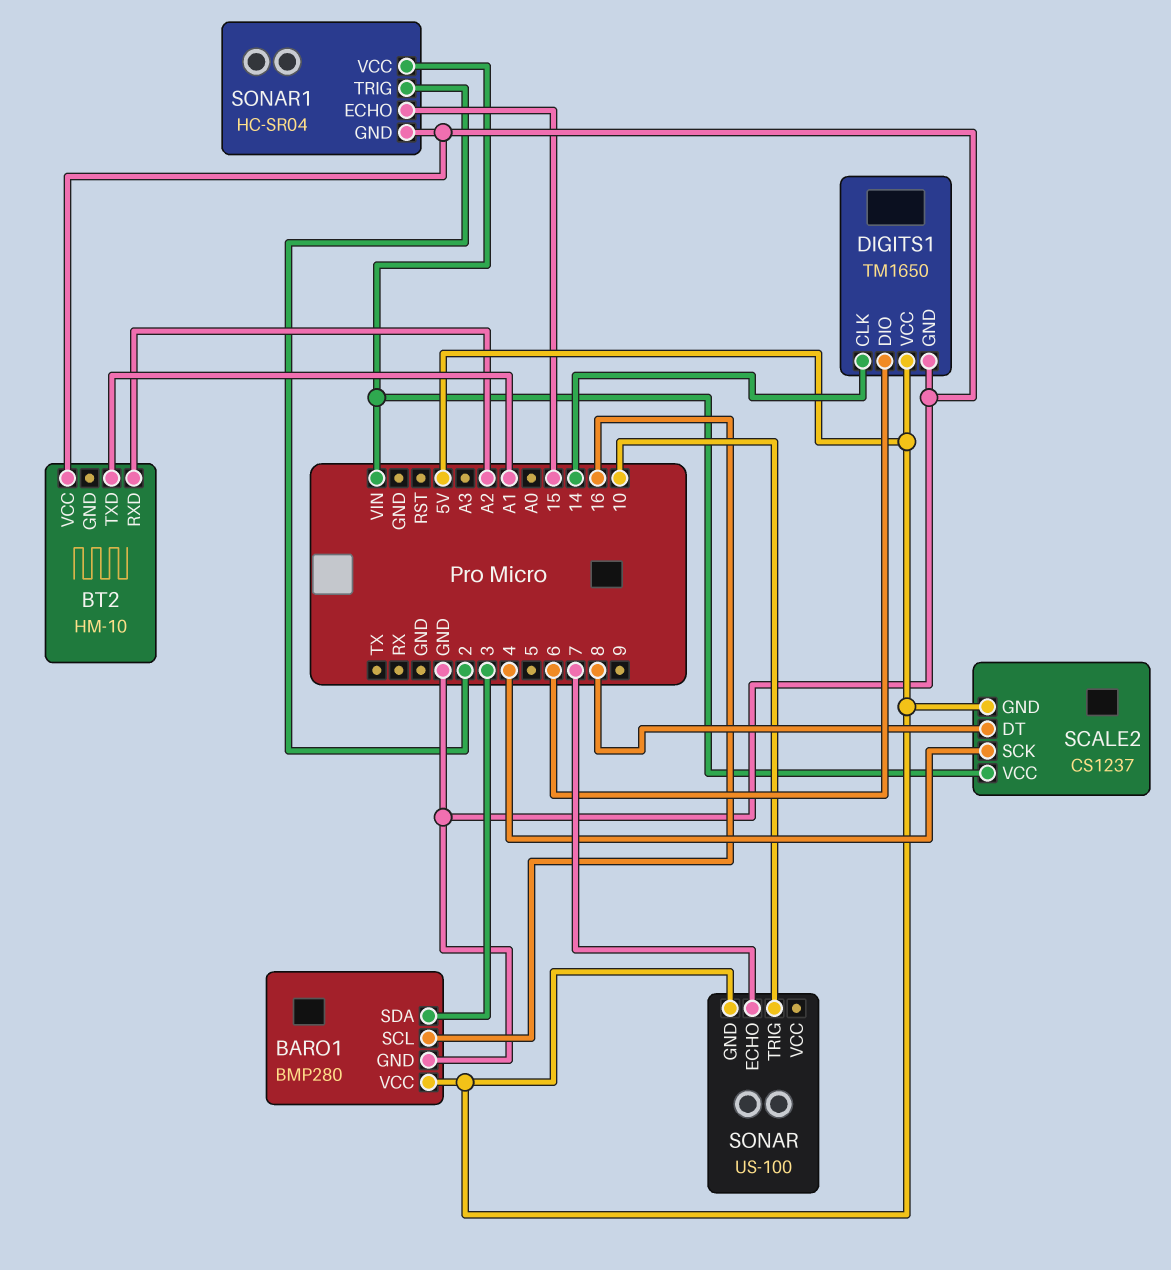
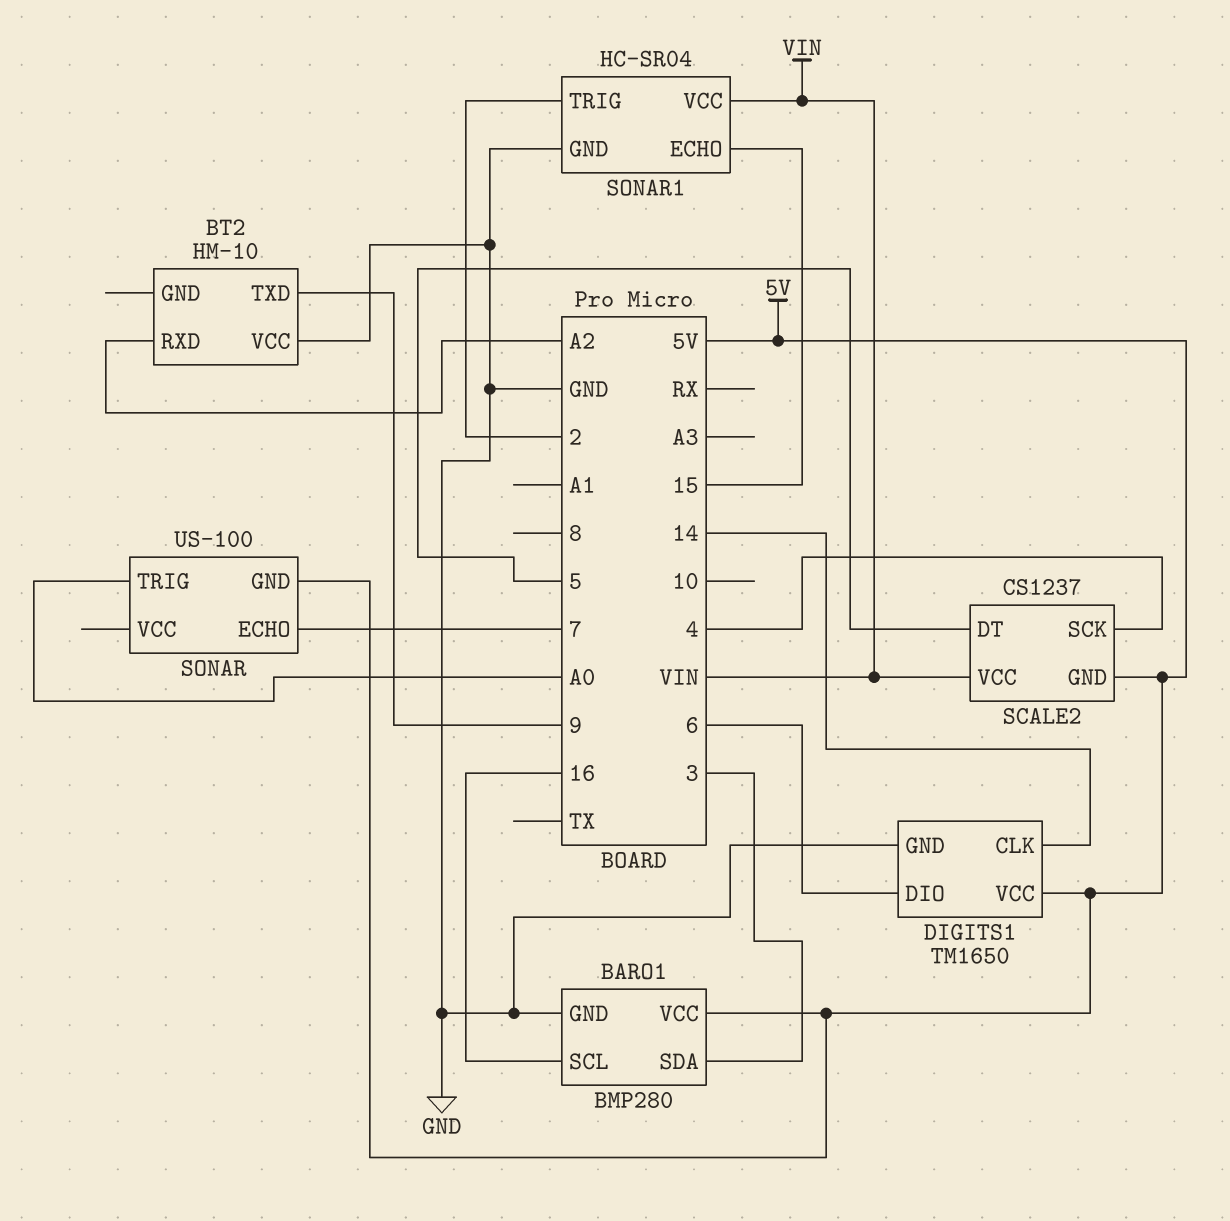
BT2 pin TXD: A1 -> 9
SCALE2 pin DT: 8 -> 5
SONAR pin TRIG: 10 -> A0

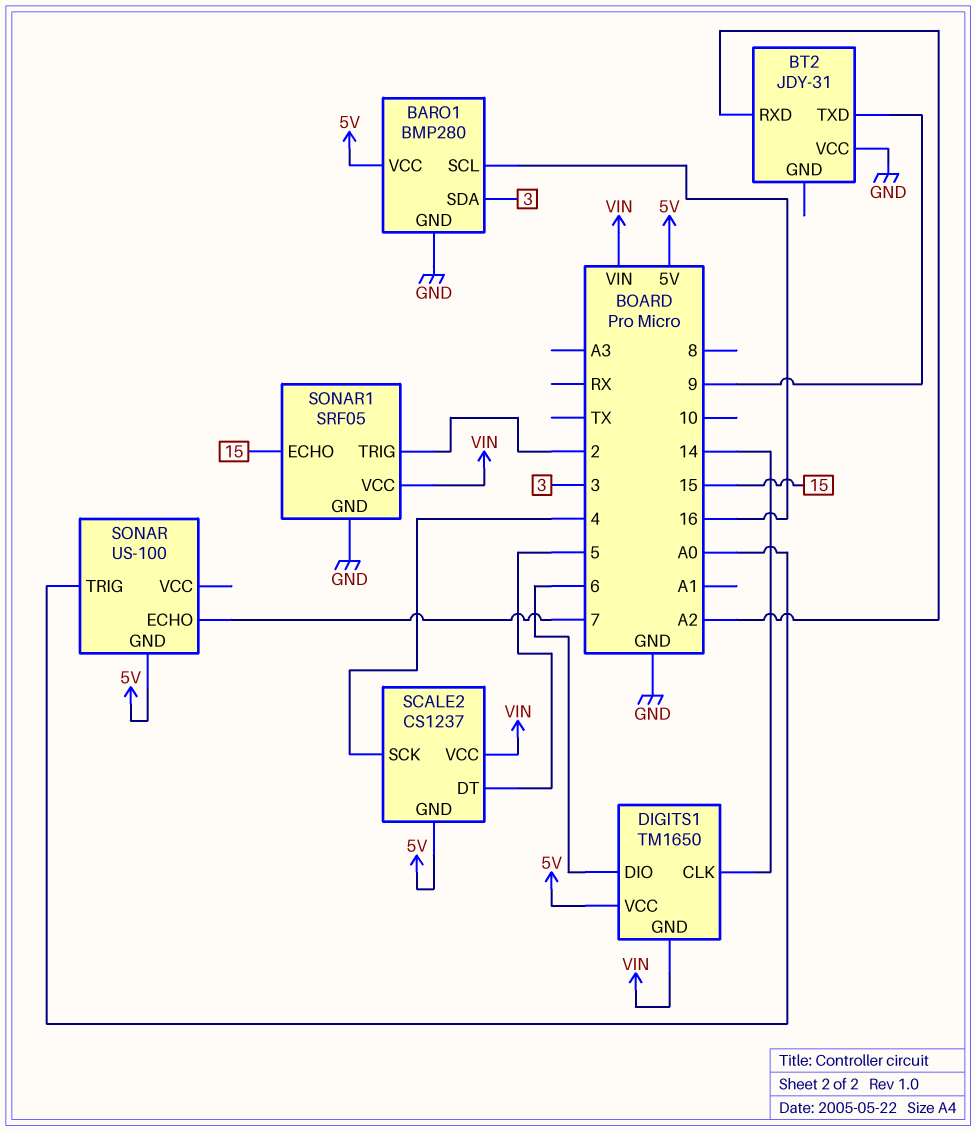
BT2: HM-10 -> JDY-31
DIGITS1 pin GND: GND -> VIN
SONAR1: HC-SR04 -> SRF05

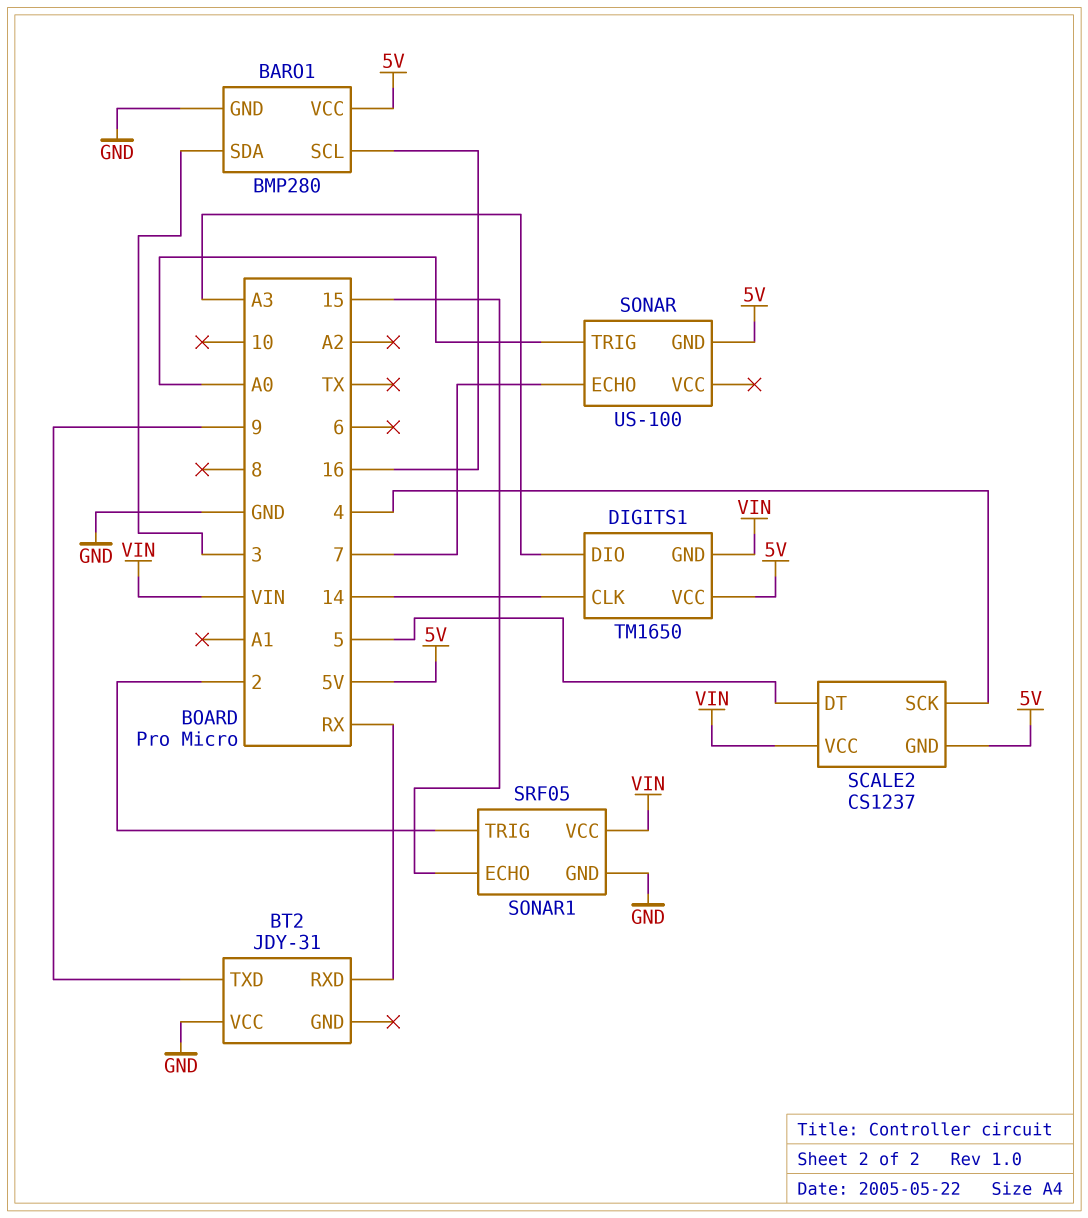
BT2 pin RXD: A2 -> RX
DIGITS1 pin DIO: 6 -> A3

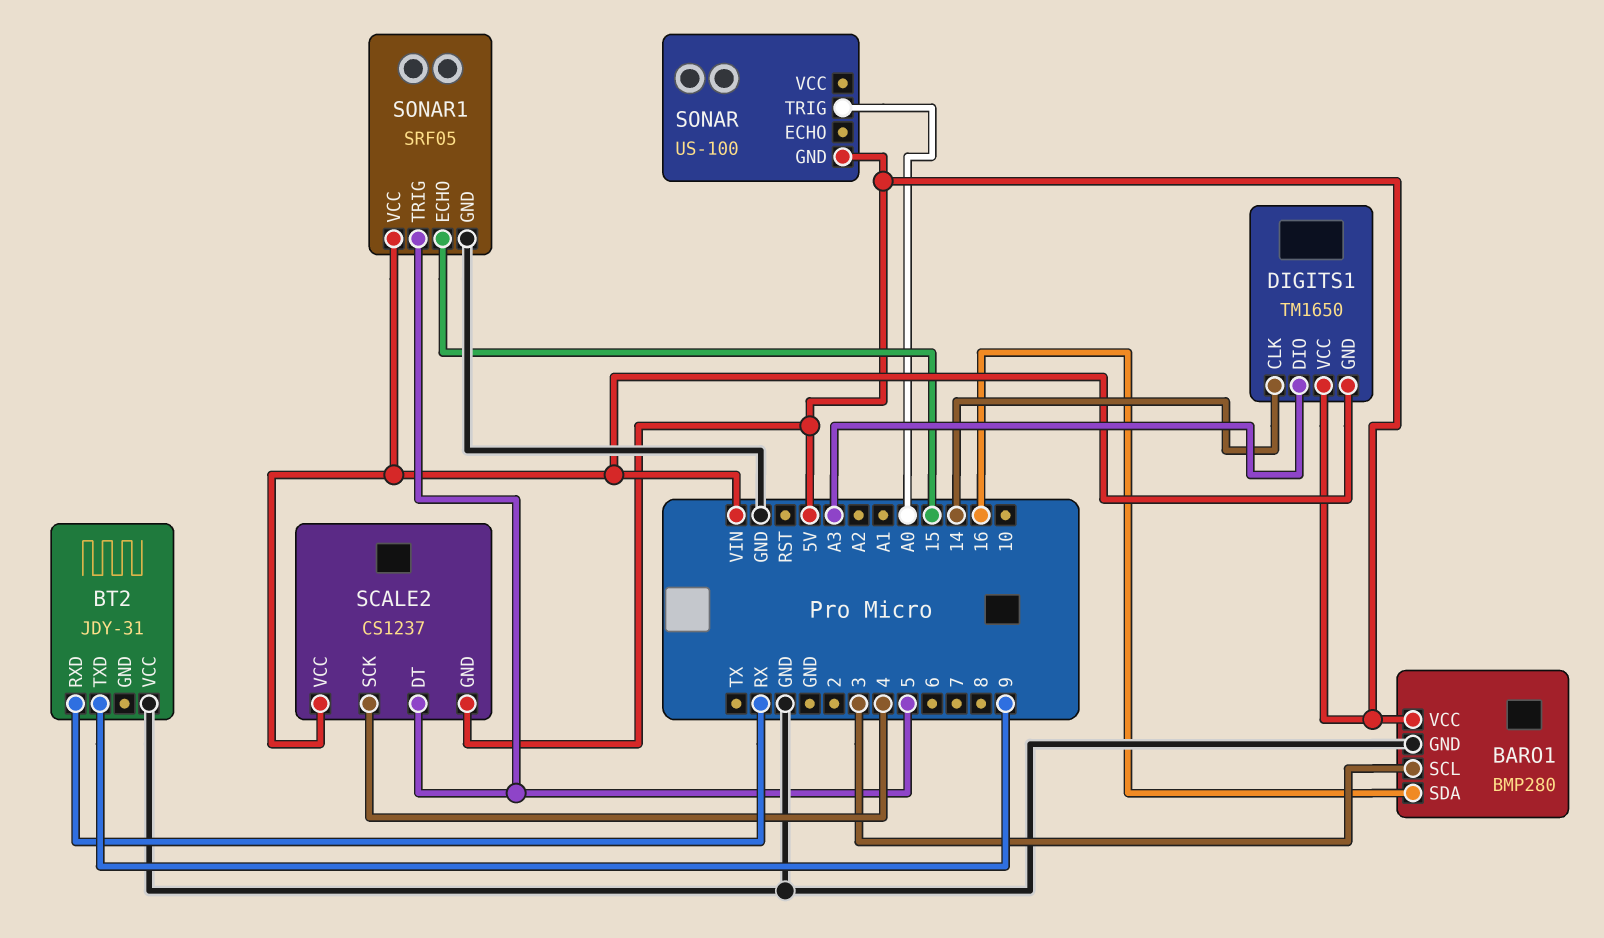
BARO1 pin SCL: 16 -> 3
BARO1 pin SDA: 3 -> 16
SONAR pin ECHO: 7 -> none
SONAR1 pin TRIG: 2 -> 5

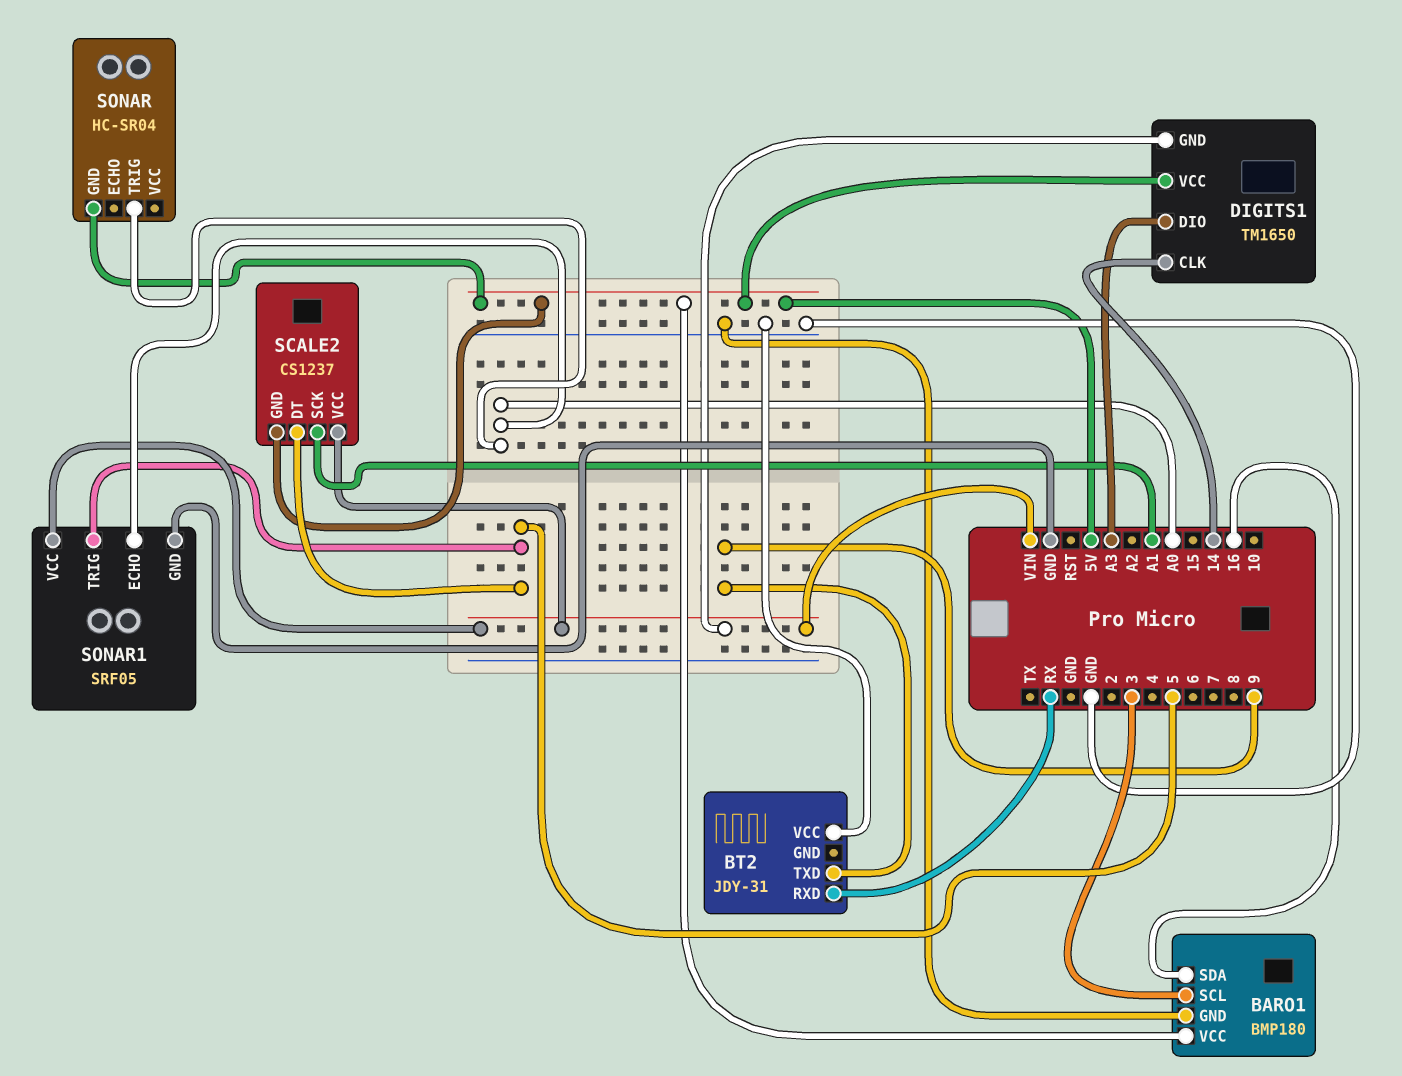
BARO1: BMP280 -> BMP180
SCALE2 pin SCK: 4 -> A1
SONAR: US-100 -> HC-SR04
SONAR1 pin ECHO: 15 -> A0

